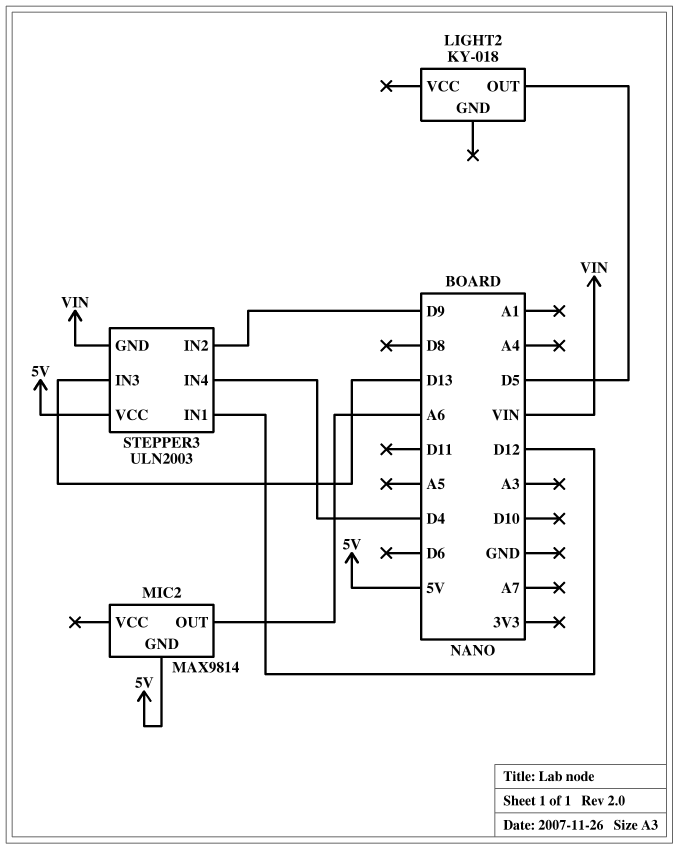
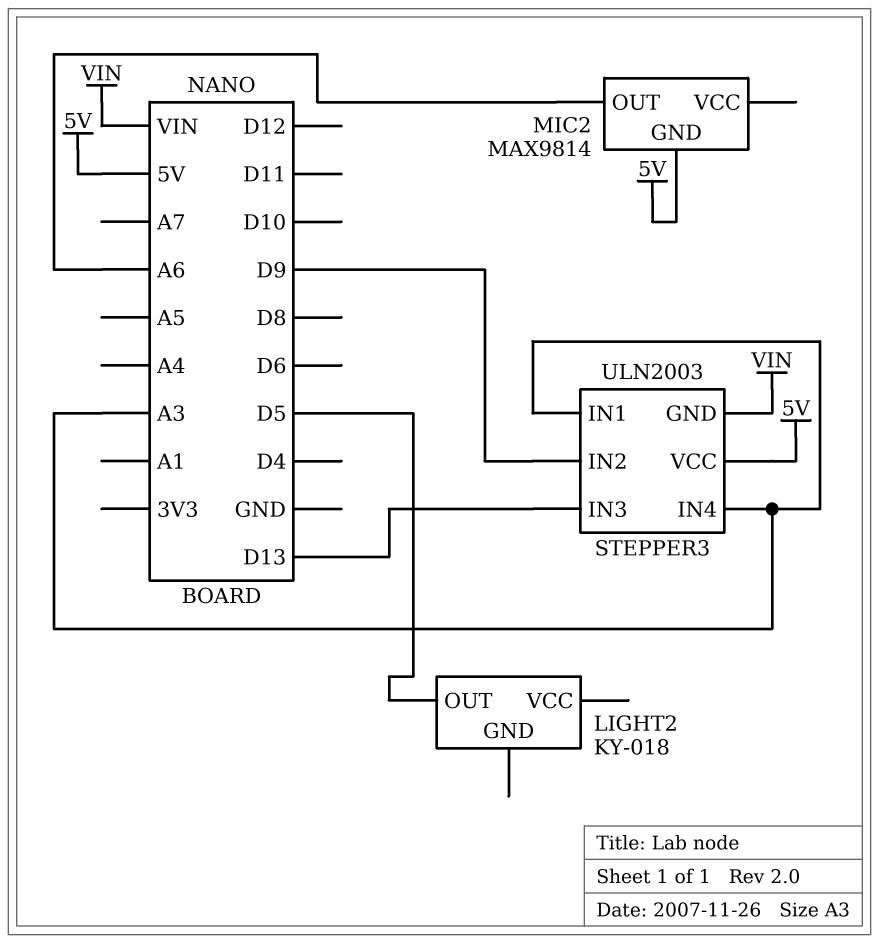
STEPPER3 pin IN1: D12 -> A3
STEPPER3 pin IN4: D4 -> A3

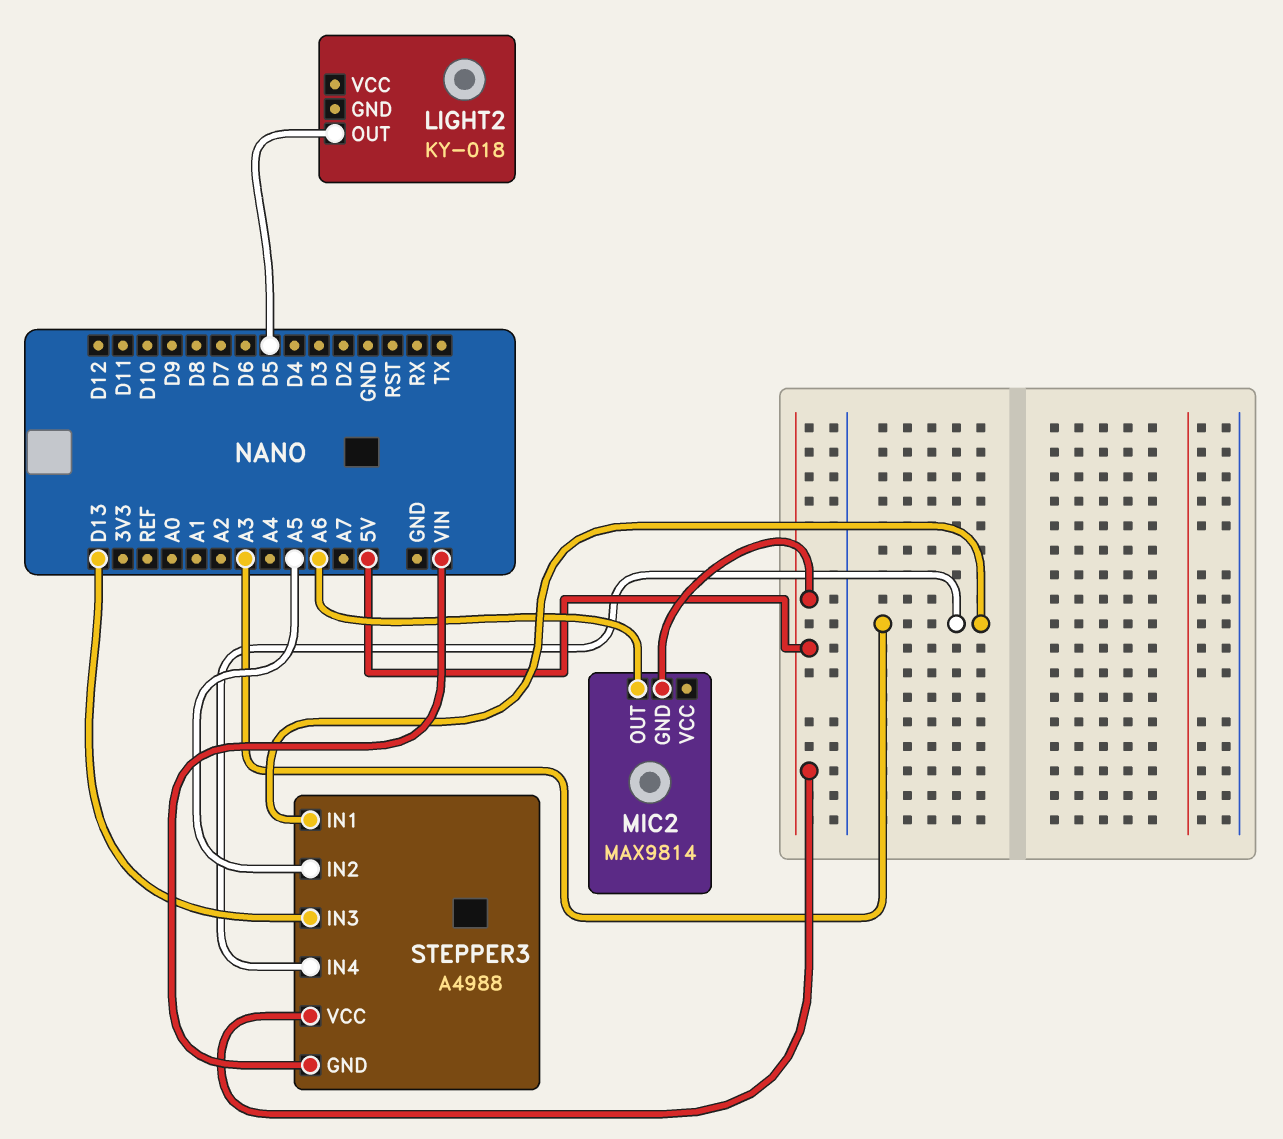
STEPPER3: ULN2003 -> A4988
STEPPER3 pin IN2: D9 -> A5

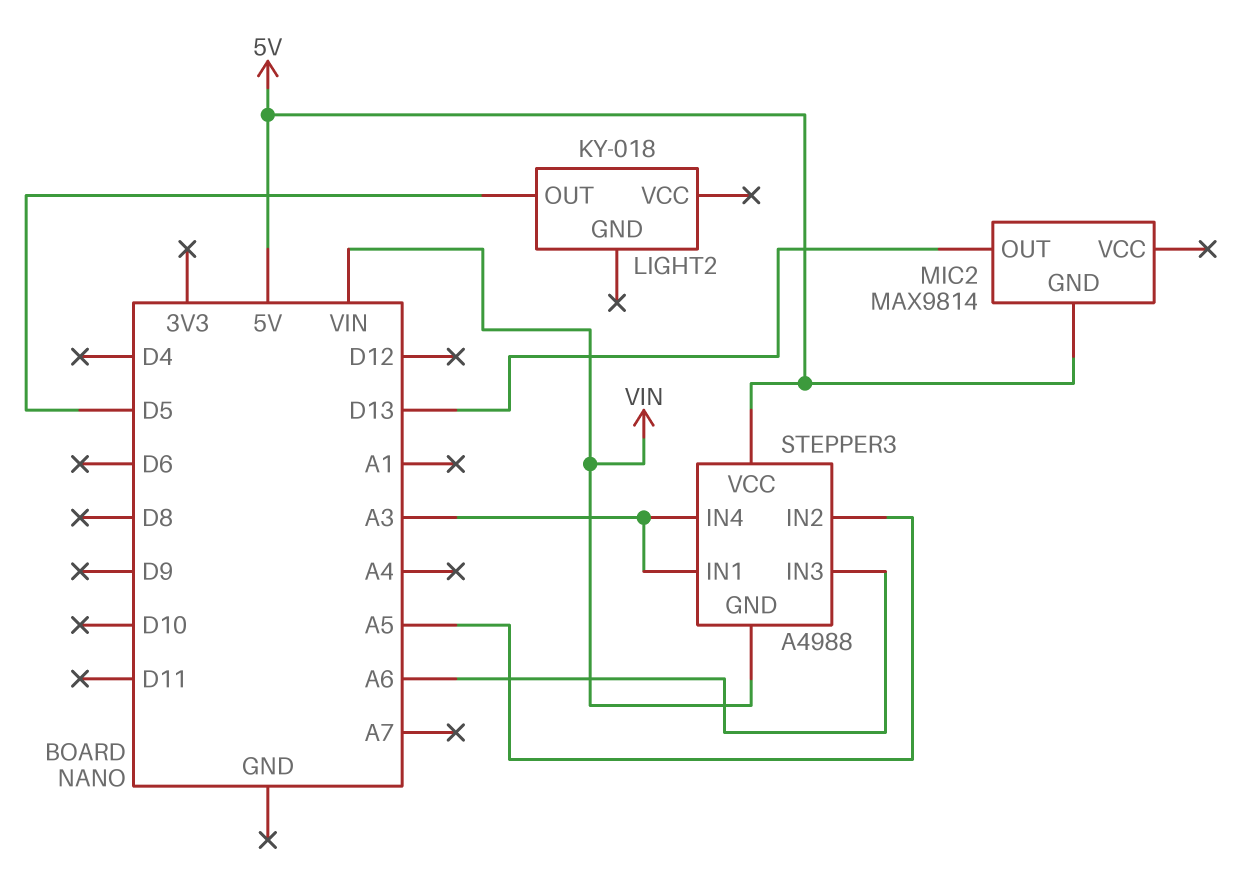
MIC2 pin OUT: A6 -> D13
STEPPER3 pin IN3: D13 -> A6

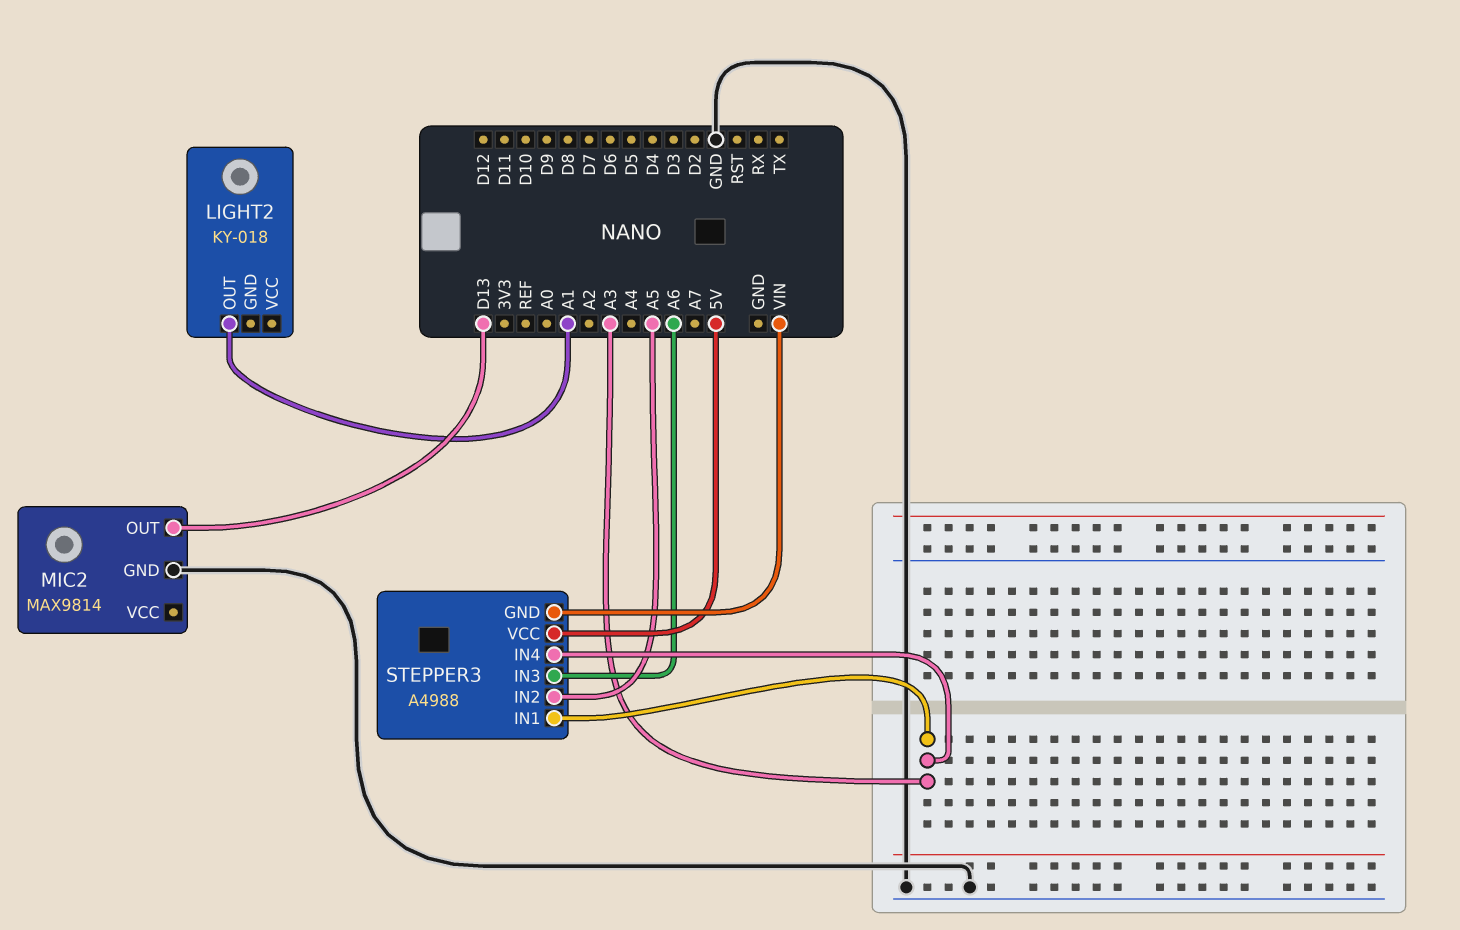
LIGHT2 pin OUT: D5 -> A1
MIC2 pin GND: 5V -> GND

